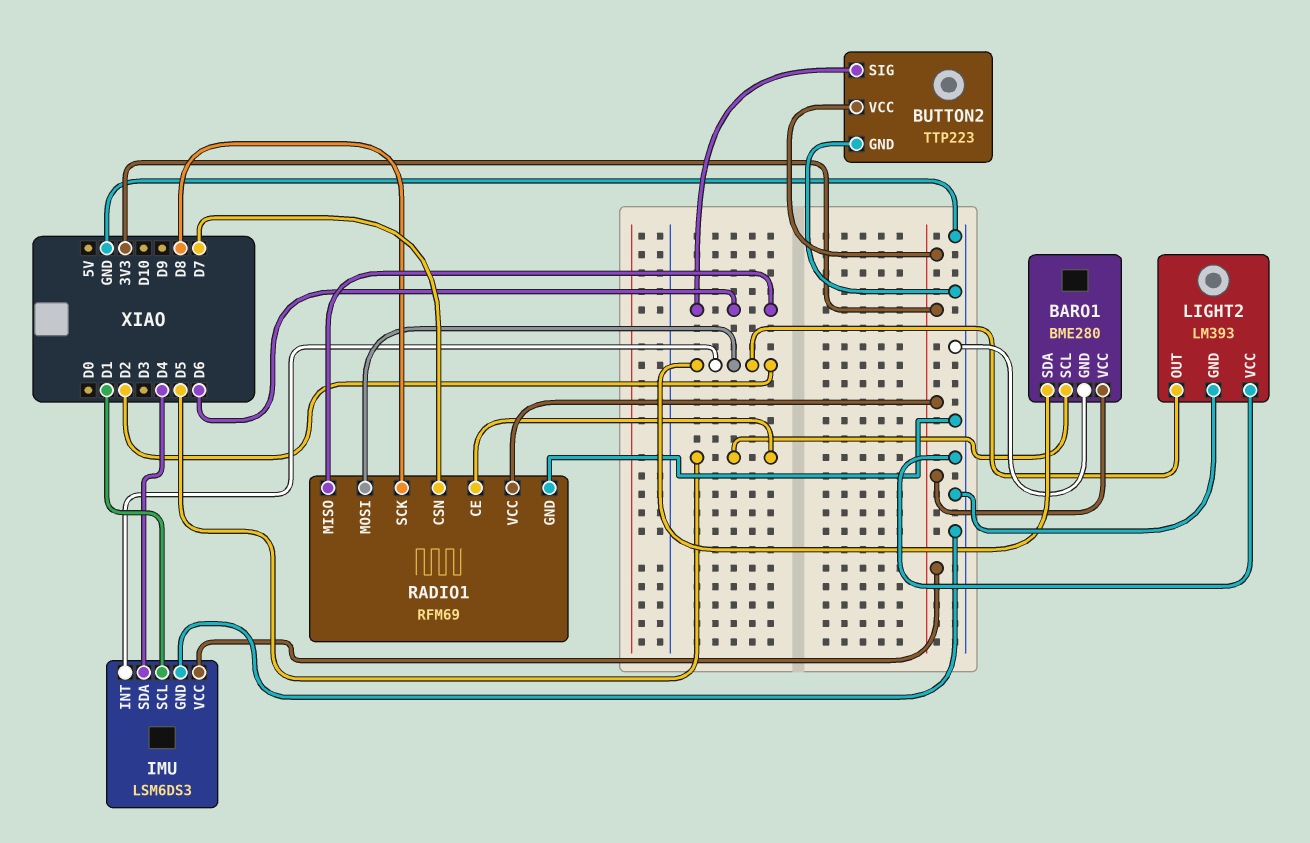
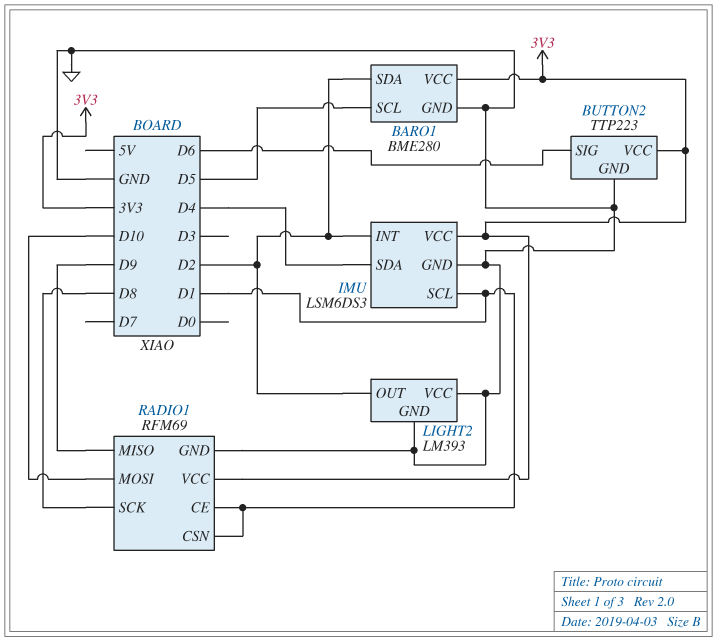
RADIO1 pin CE: D5 -> D1
RADIO1 pin CSN: D7 -> D1
RADIO1 pin MISO: D6 -> D9
RADIO1 pin MOSI: D2 -> D10

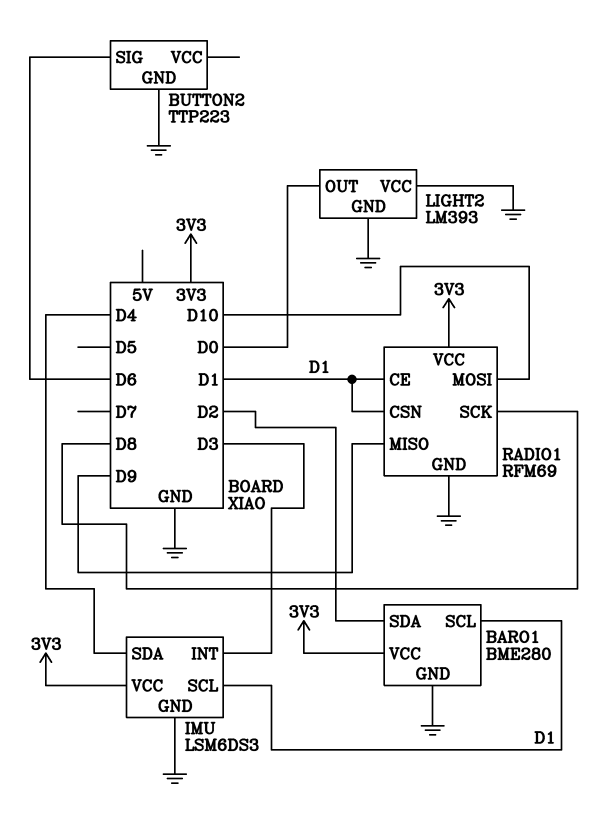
BARO1 pin SCL: D5 -> D1
BUTTON2 pin VCC: 3V3 -> none
IMU pin INT: D2 -> D3
LIGHT2 pin OUT: D2 -> D0

